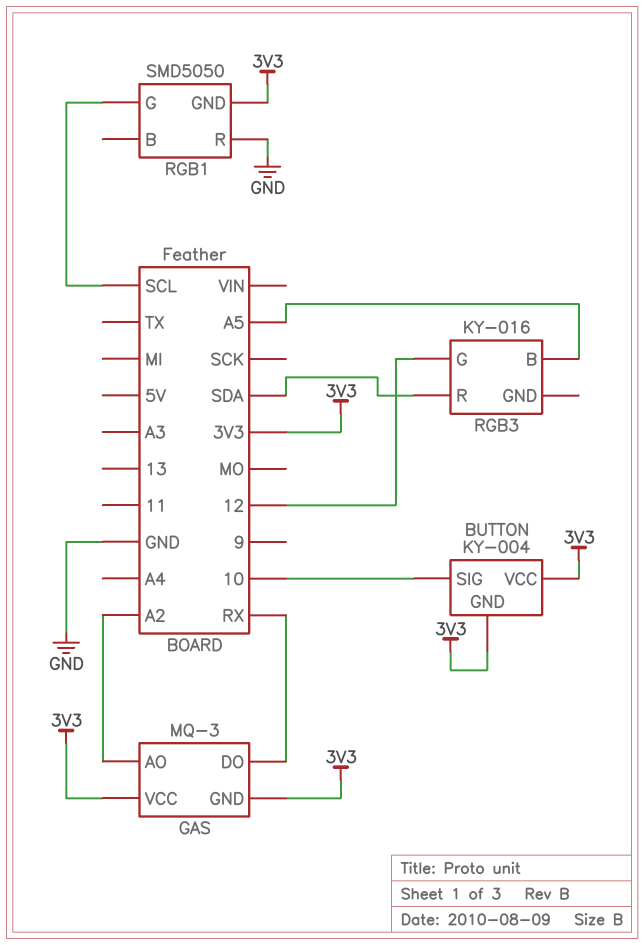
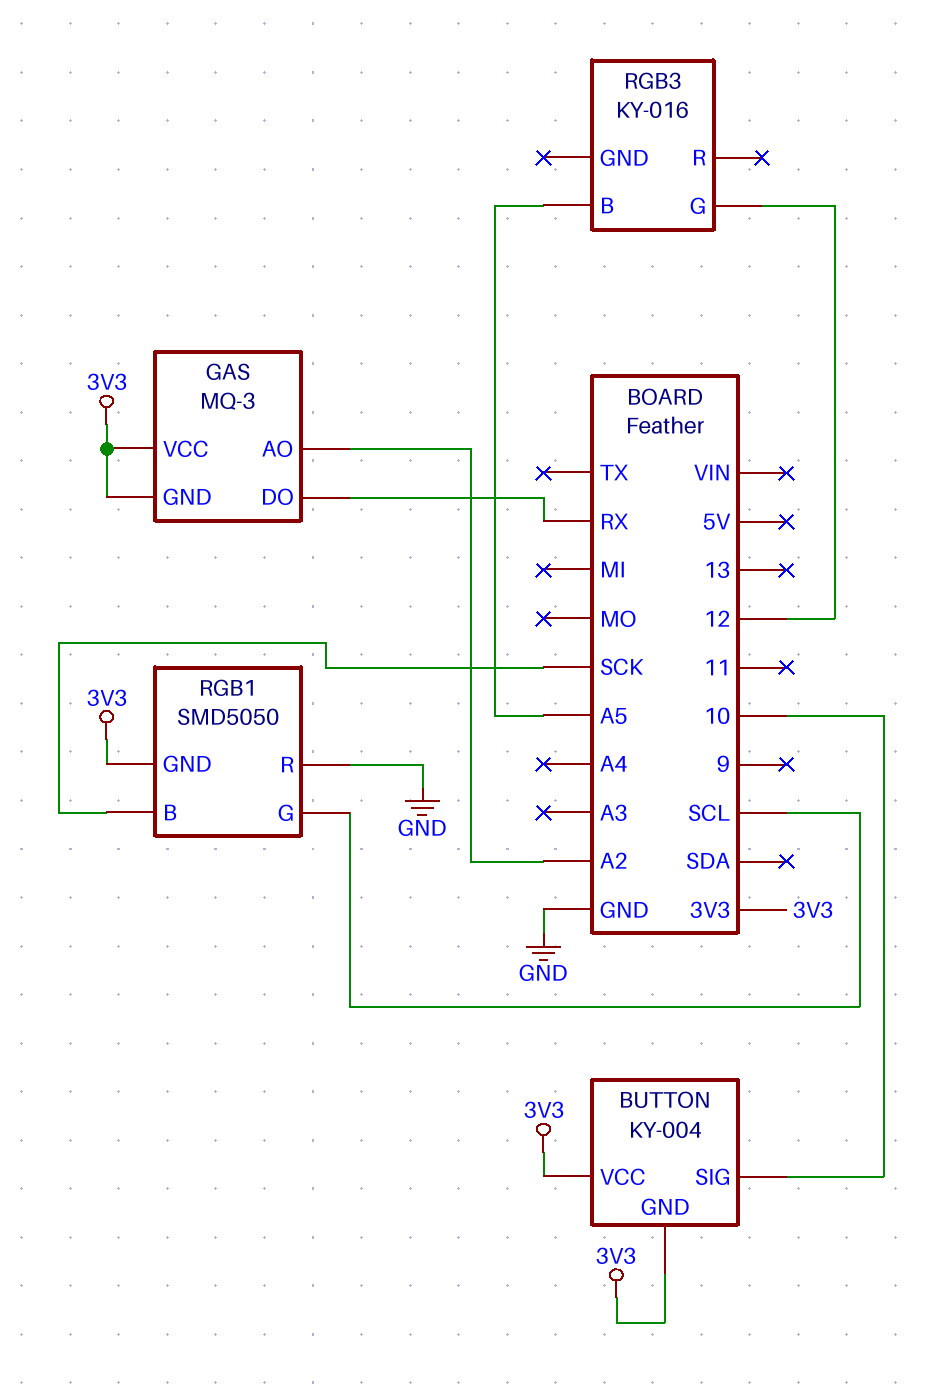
RGB1 pin B: none -> SCK
RGB3 pin R: SDA -> none

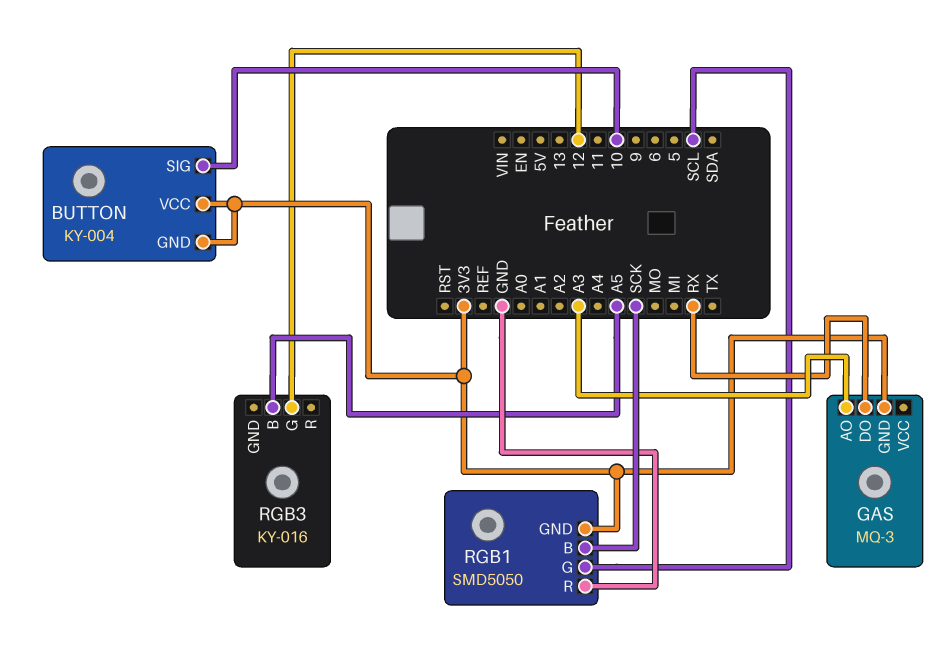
GAS pin AO: A2 -> A3
GAS pin VCC: 3V3 -> none

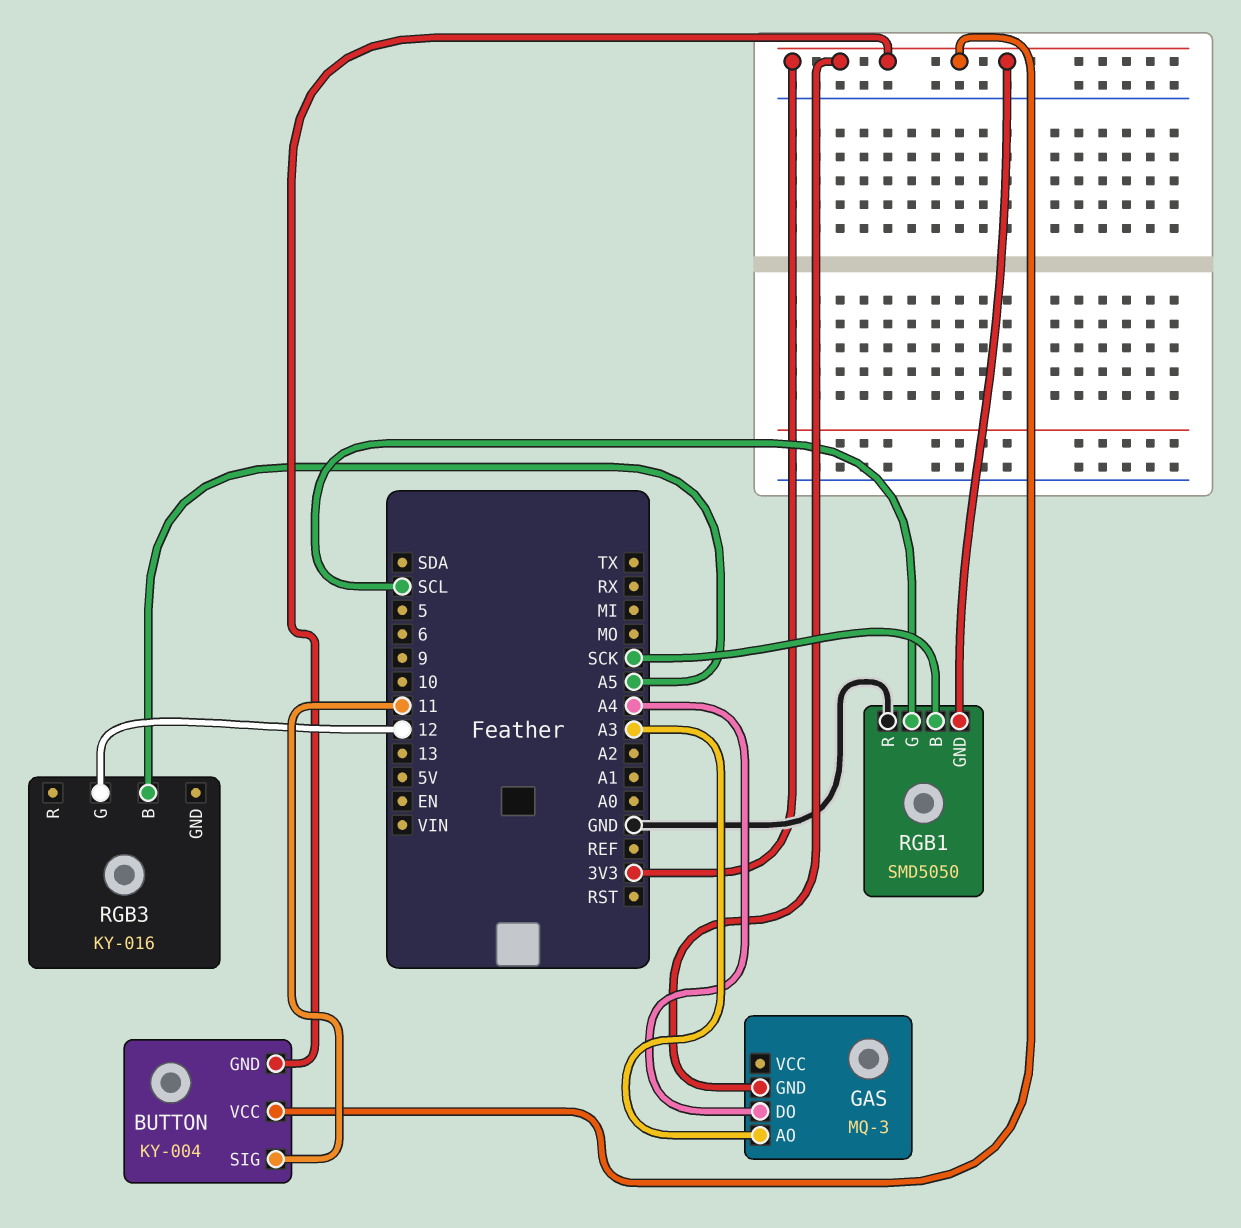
BUTTON pin SIG: 10 -> 11
GAS pin DO: RX -> A4

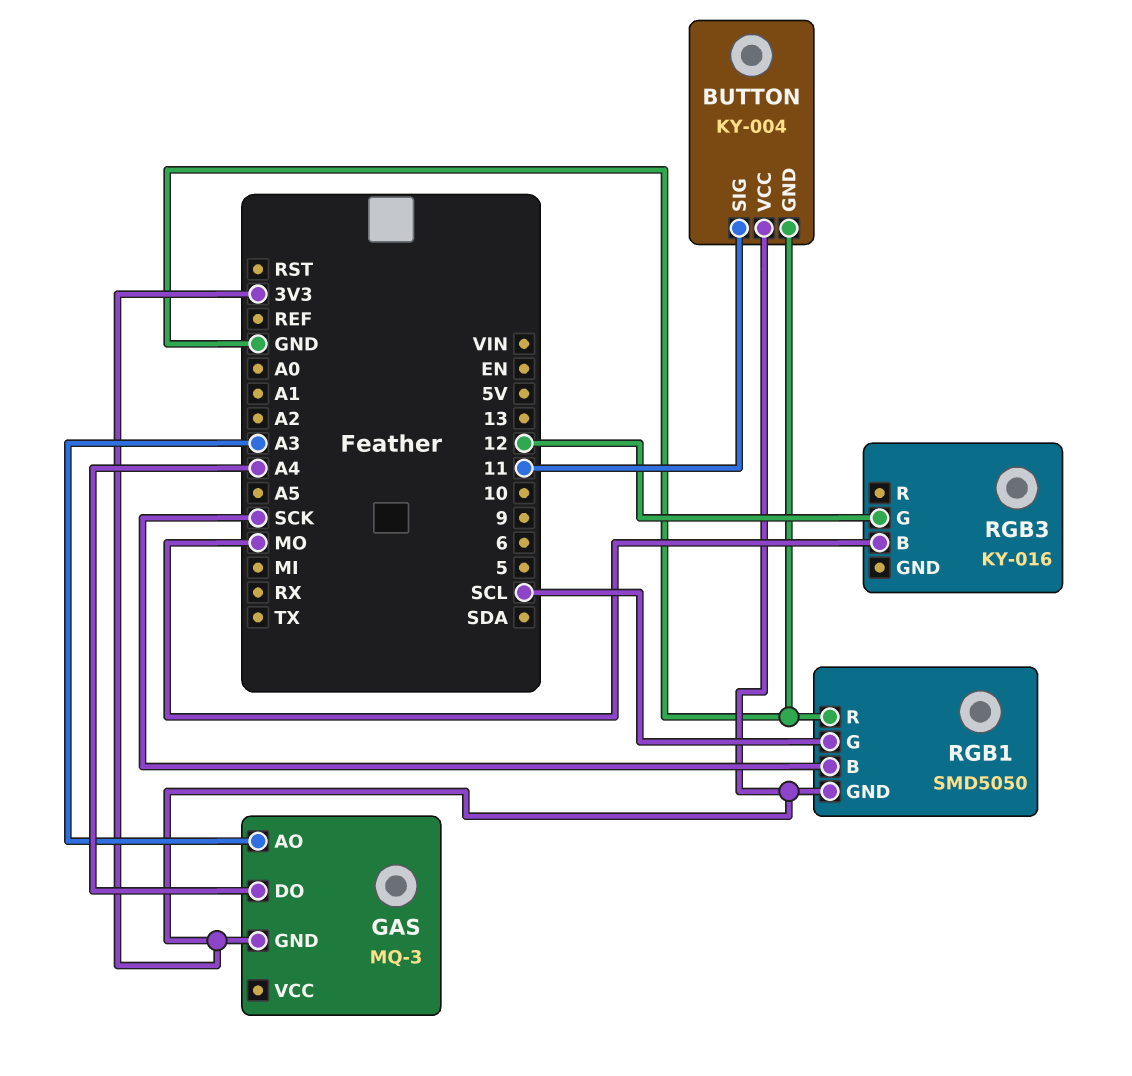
BUTTON pin GND: 3V3 -> GND
RGB3 pin B: A5 -> MO

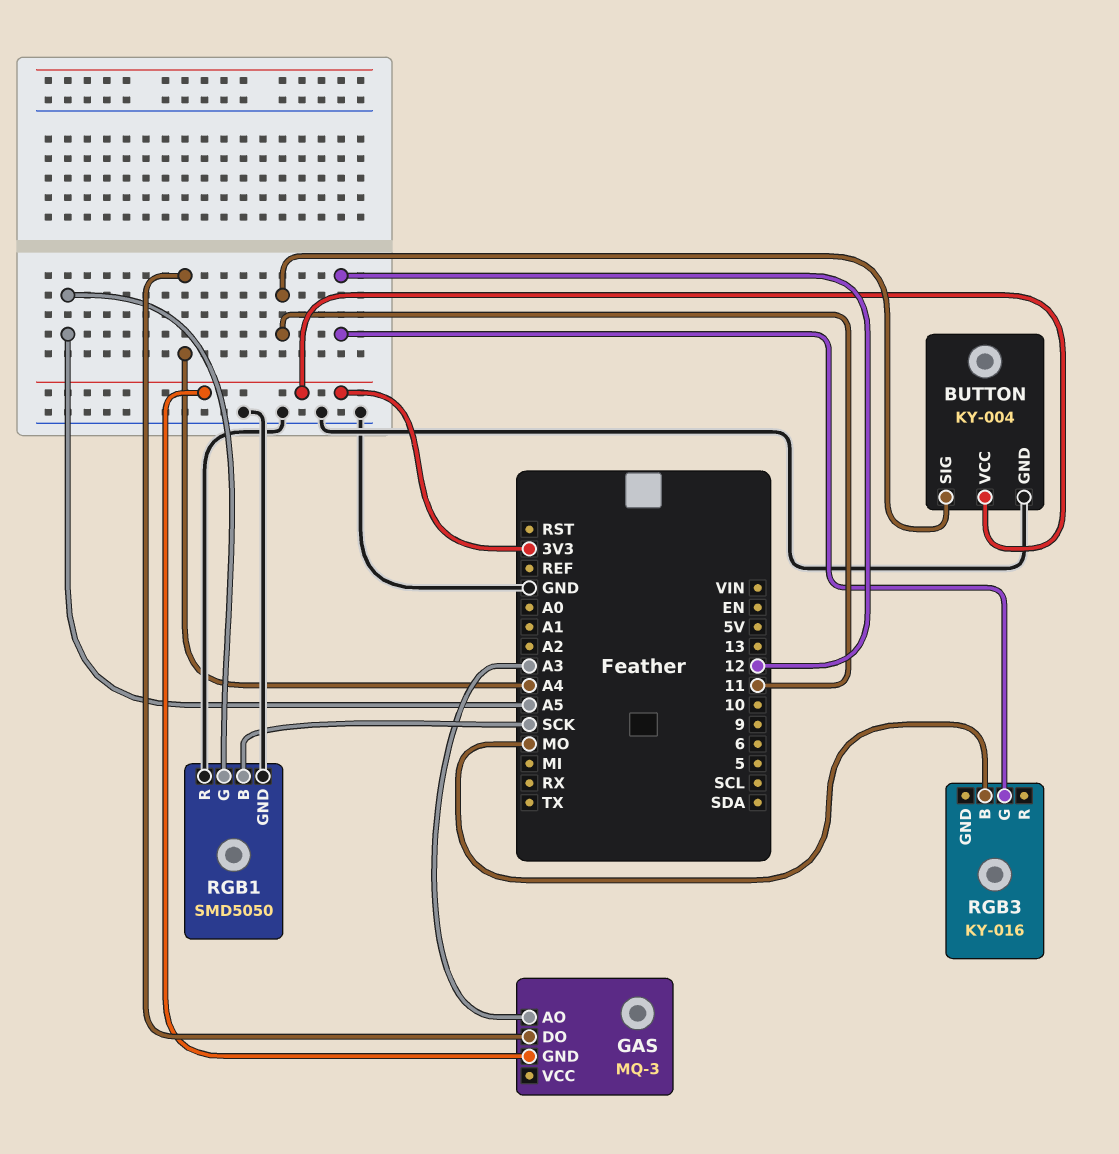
RGB1 pin G: SCL -> A5
RGB1 pin GND: 3V3 -> GND

